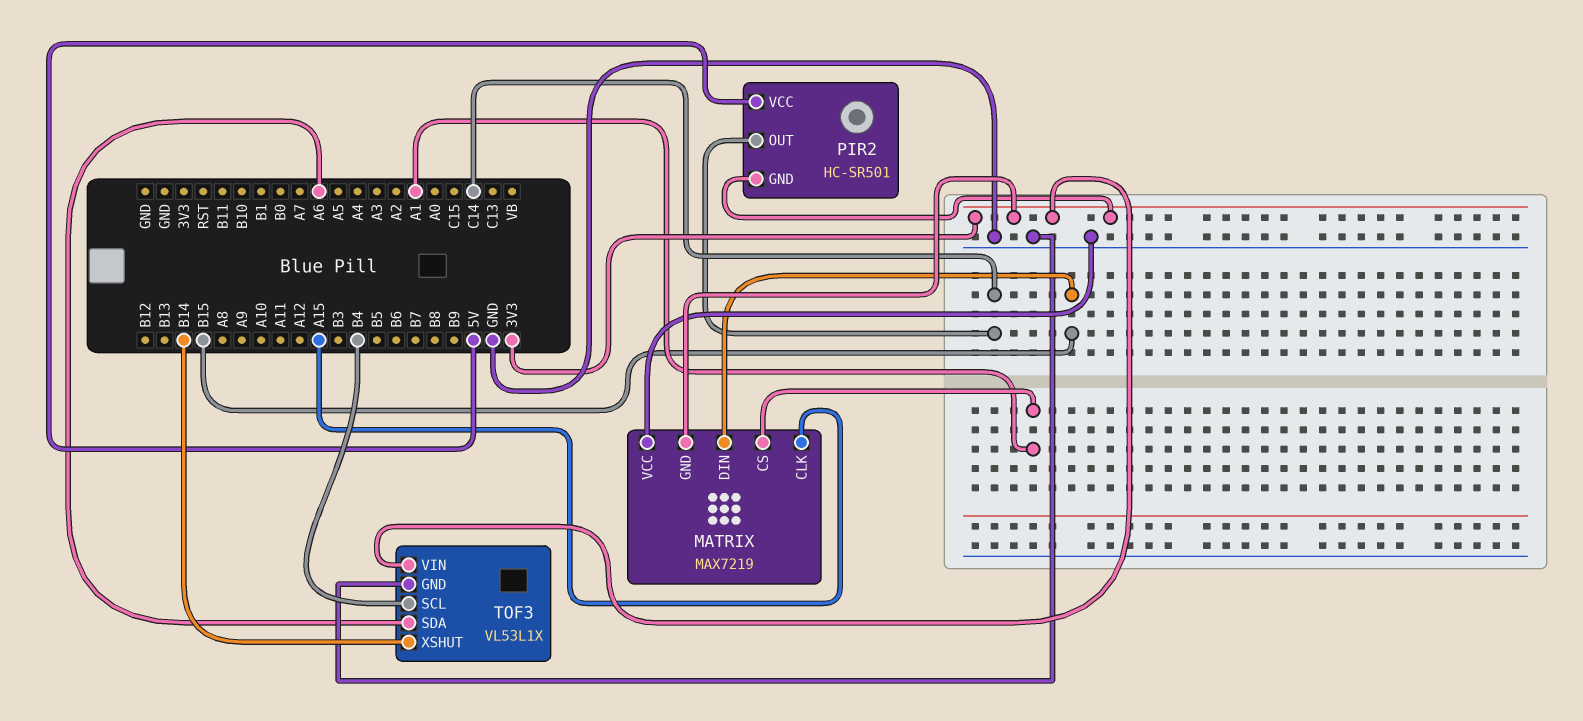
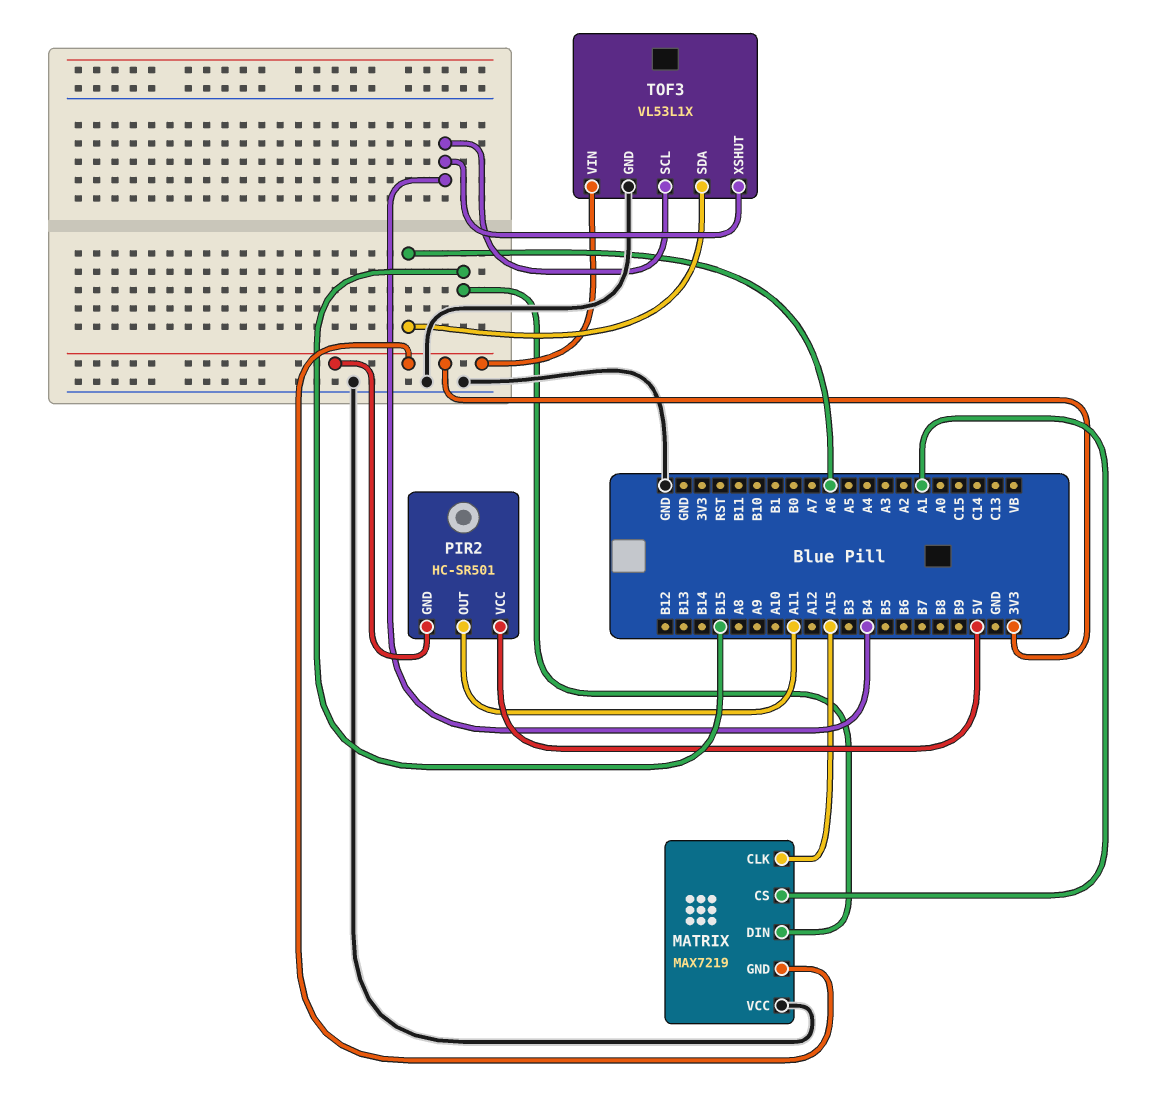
PIR2 pin OUT: C14 -> A11
TOF3 pin XSHUT: B14 -> B4

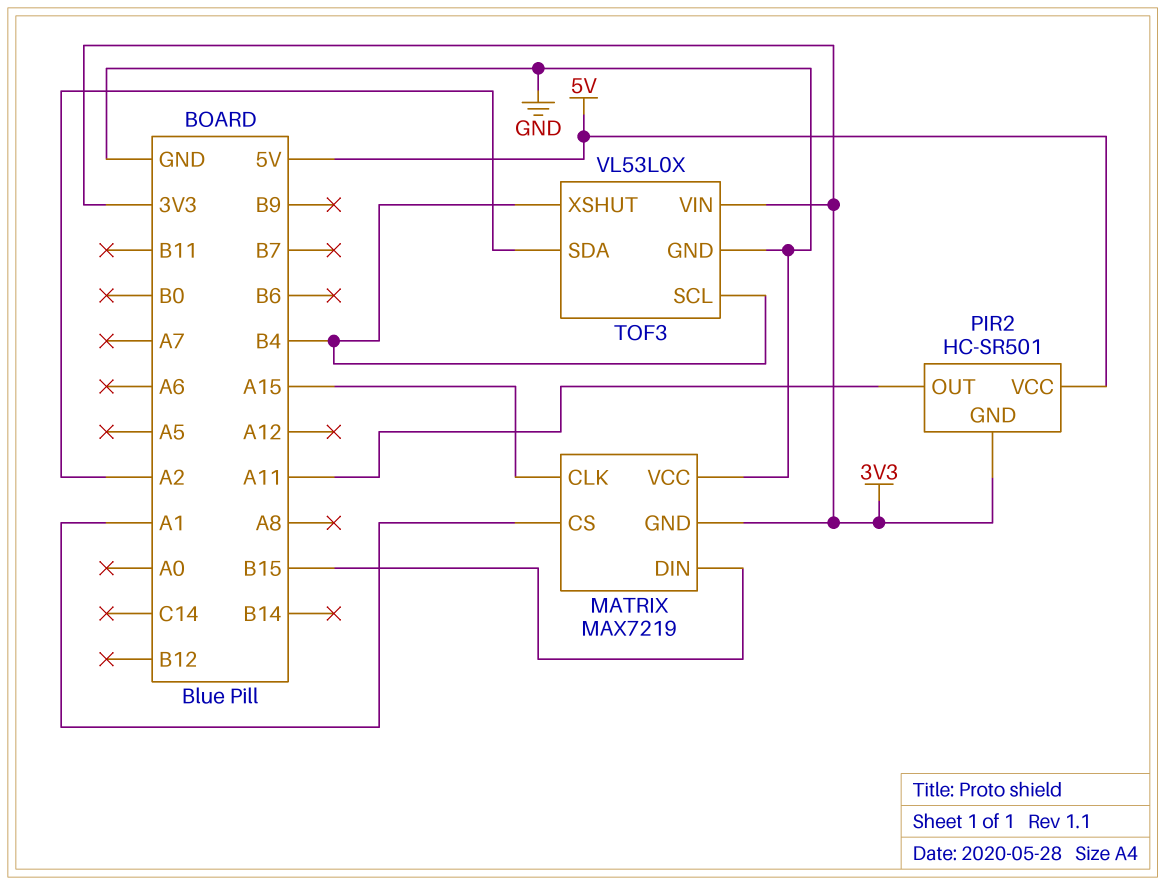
TOF3: VL53L1X -> VL53L0X
TOF3 pin SDA: A6 -> A2

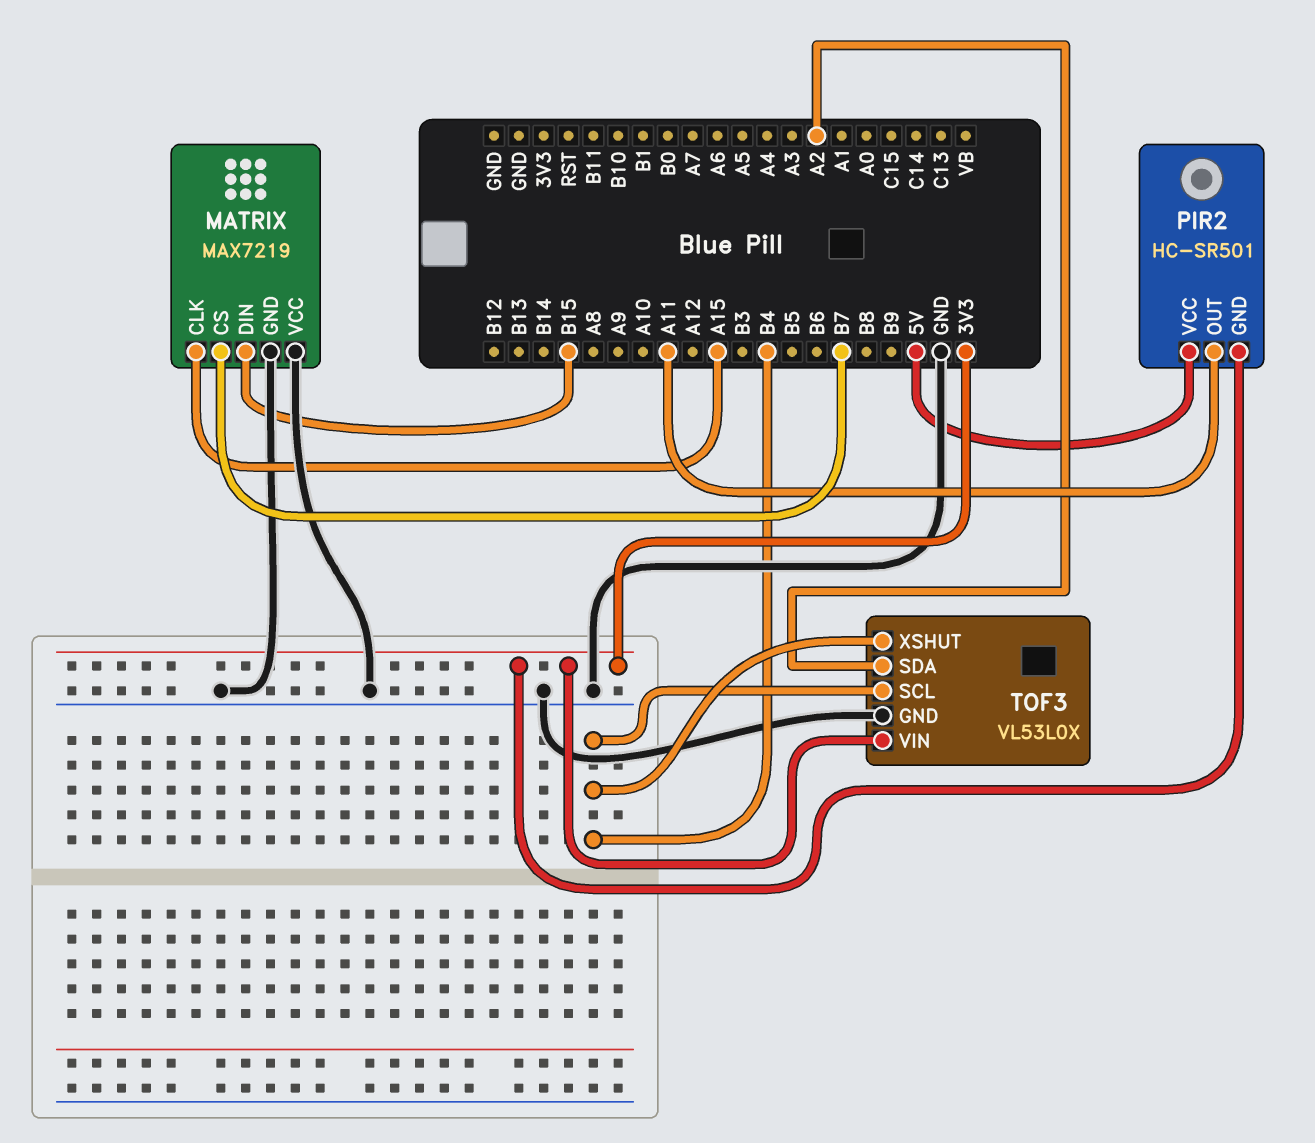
MATRIX pin CS: A1 -> B7
MATRIX pin GND: 3V3 -> GND

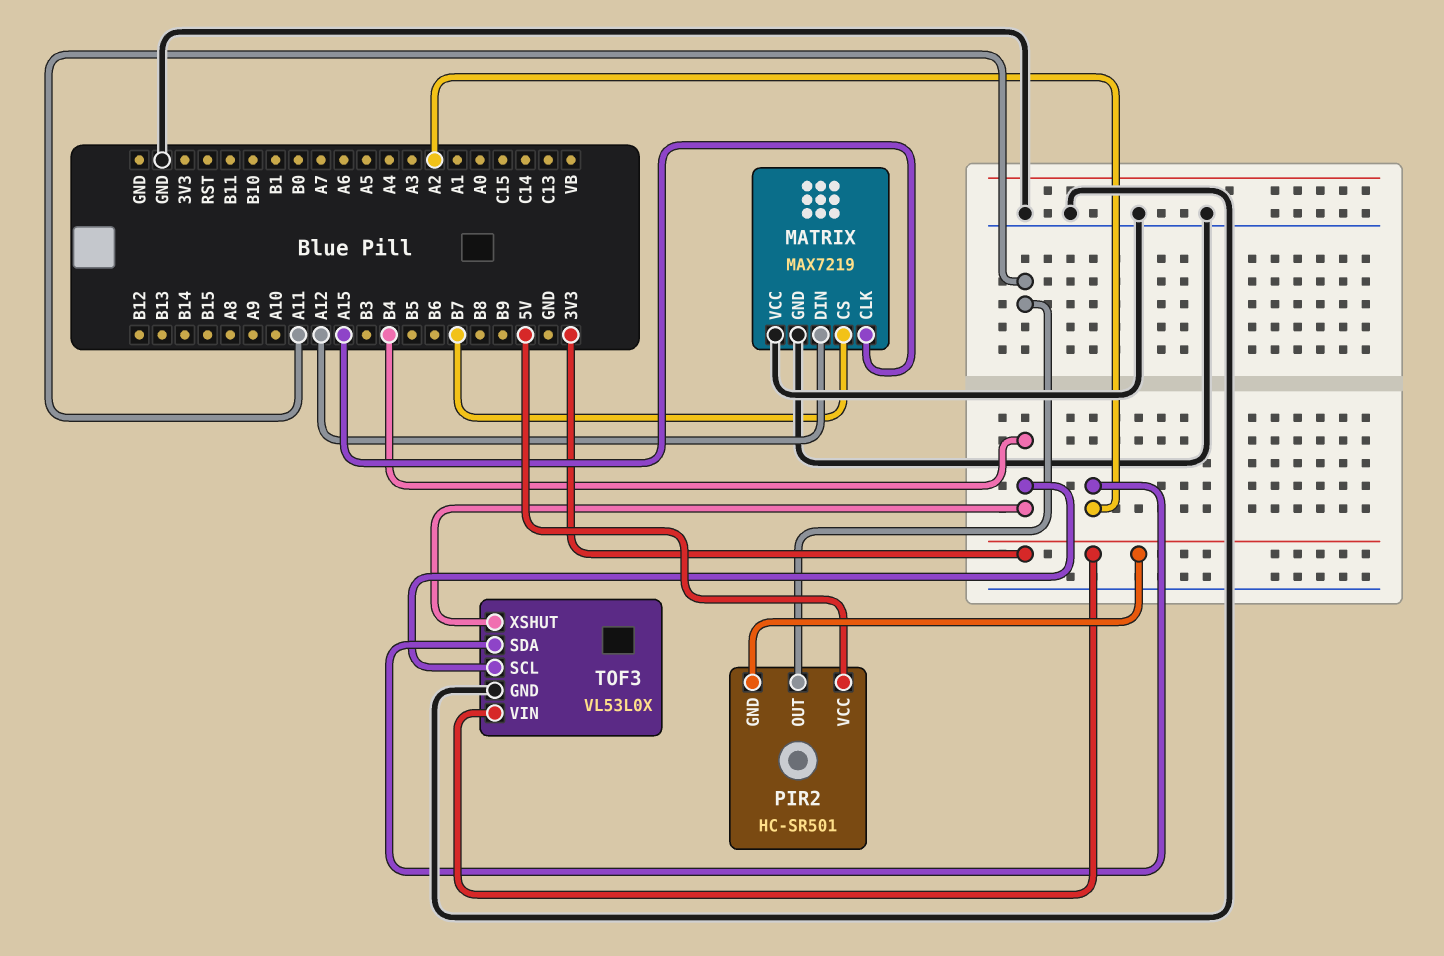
MATRIX pin DIN: B15 -> A12

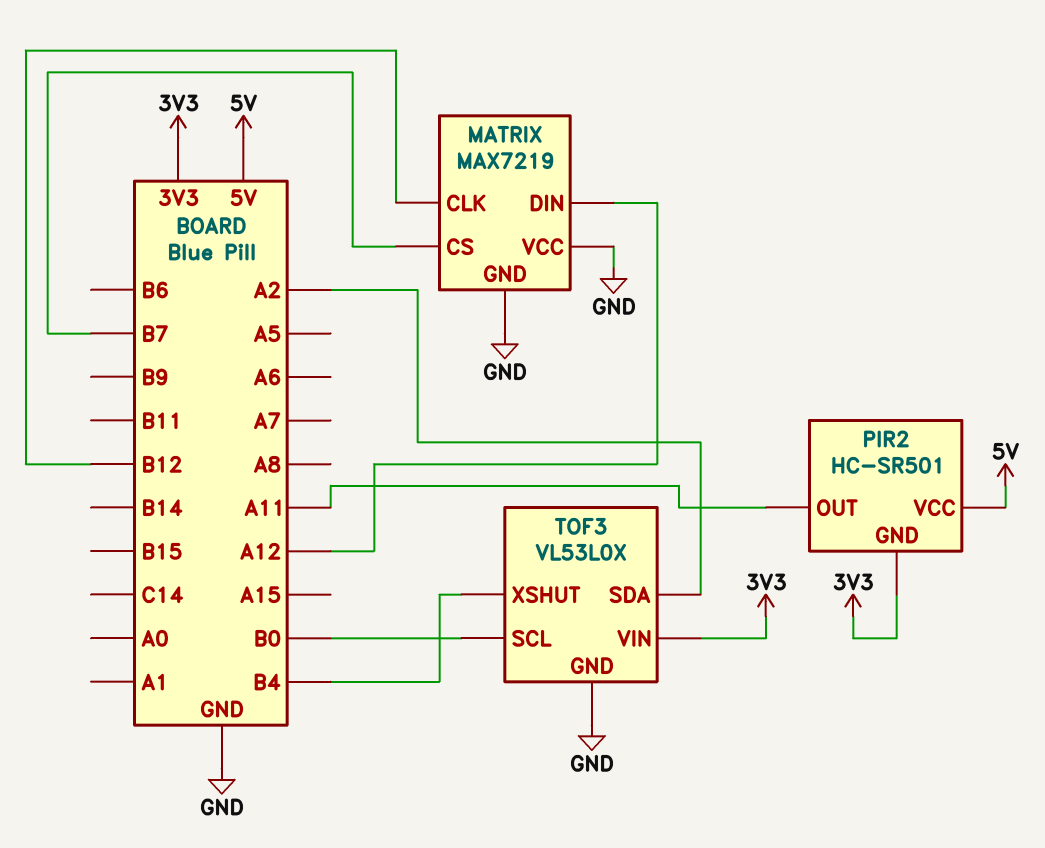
MATRIX pin CLK: A15 -> B12
TOF3 pin SCL: B4 -> B0

